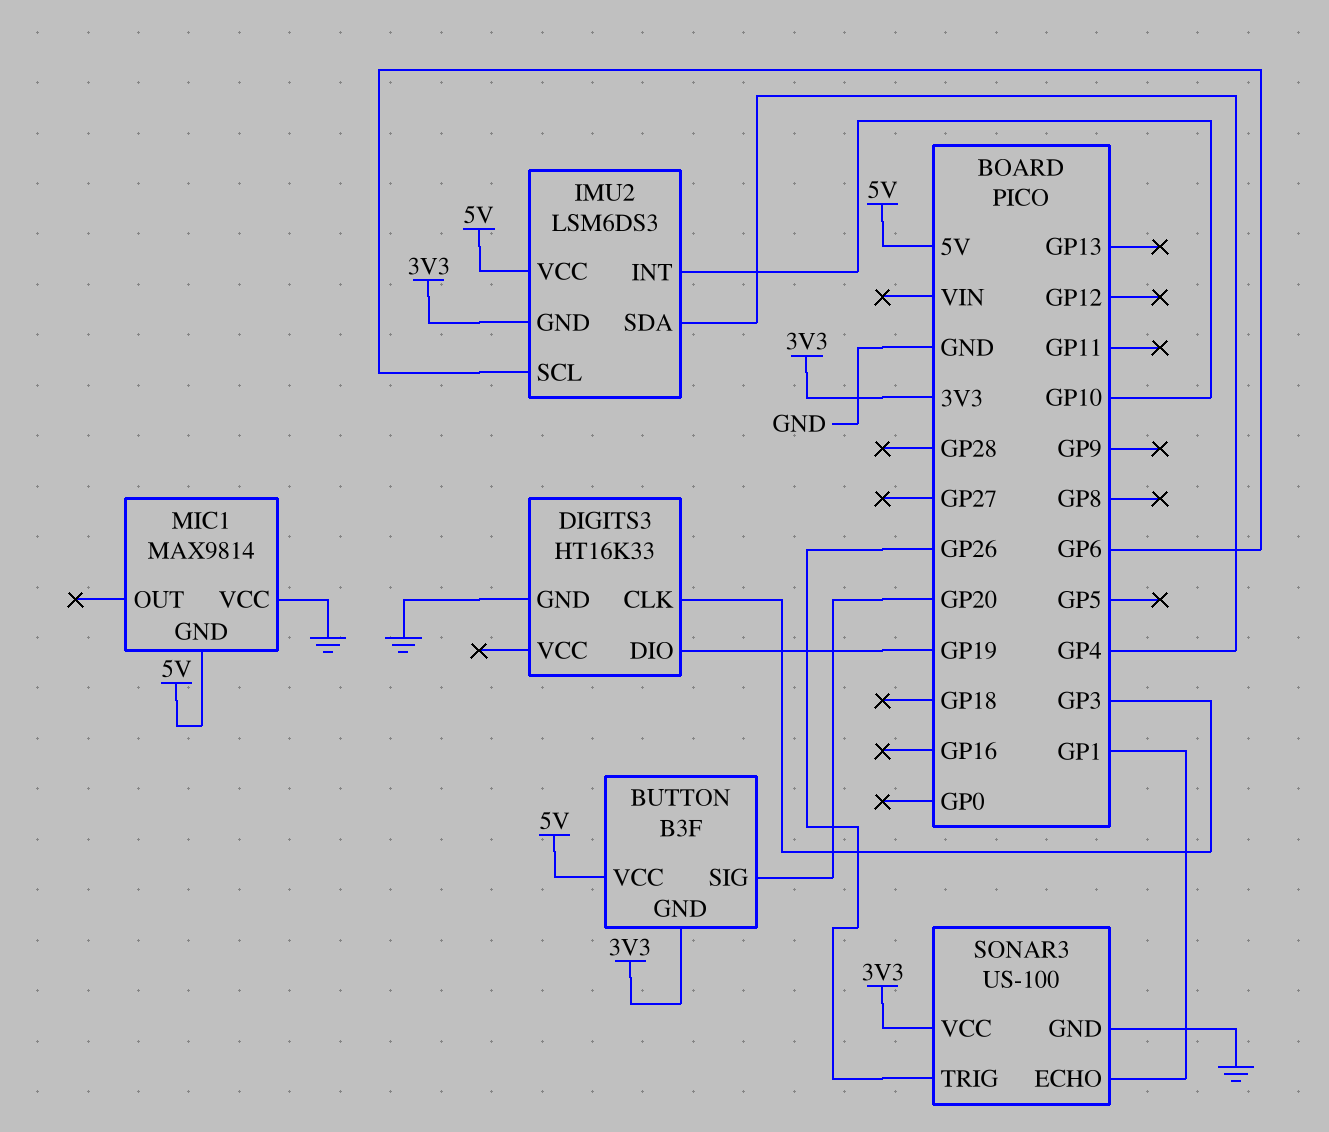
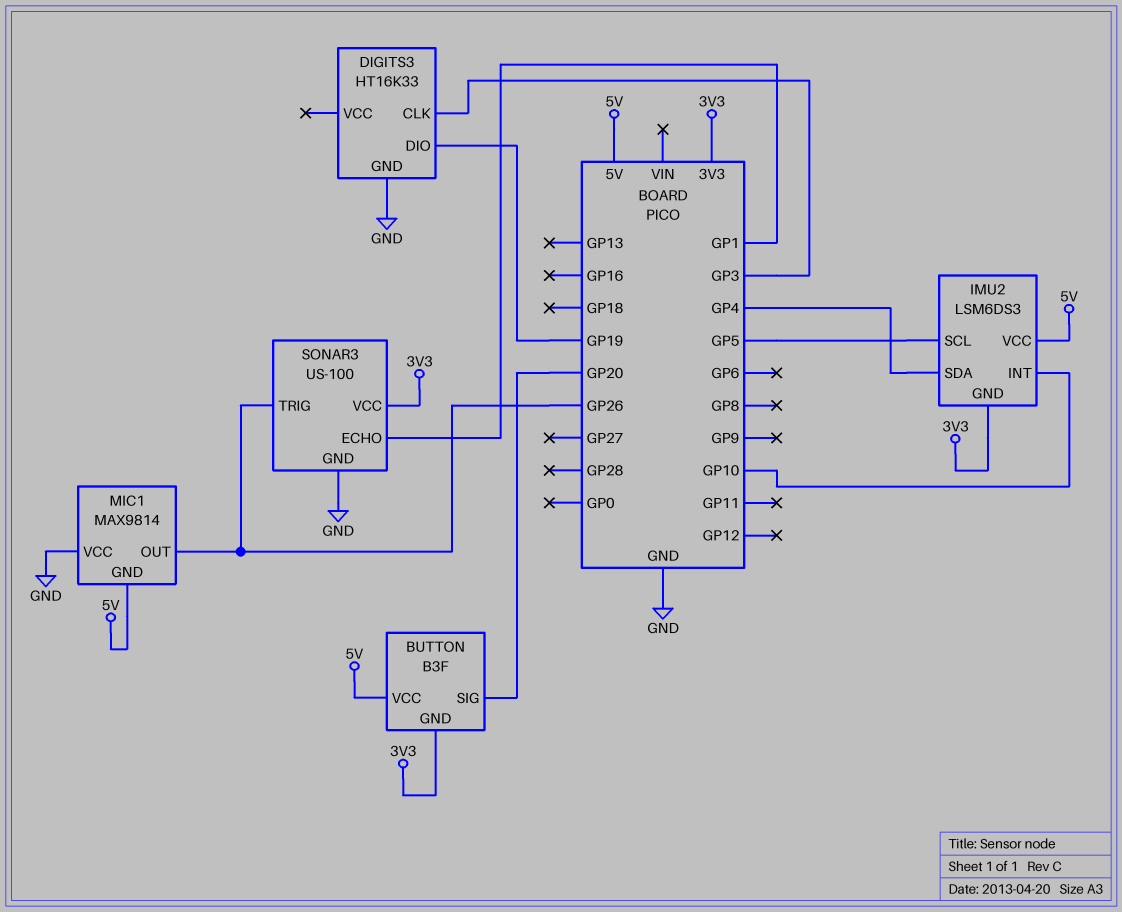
IMU2 pin SCL: GP6 -> GP5
MIC1 pin OUT: none -> GP26

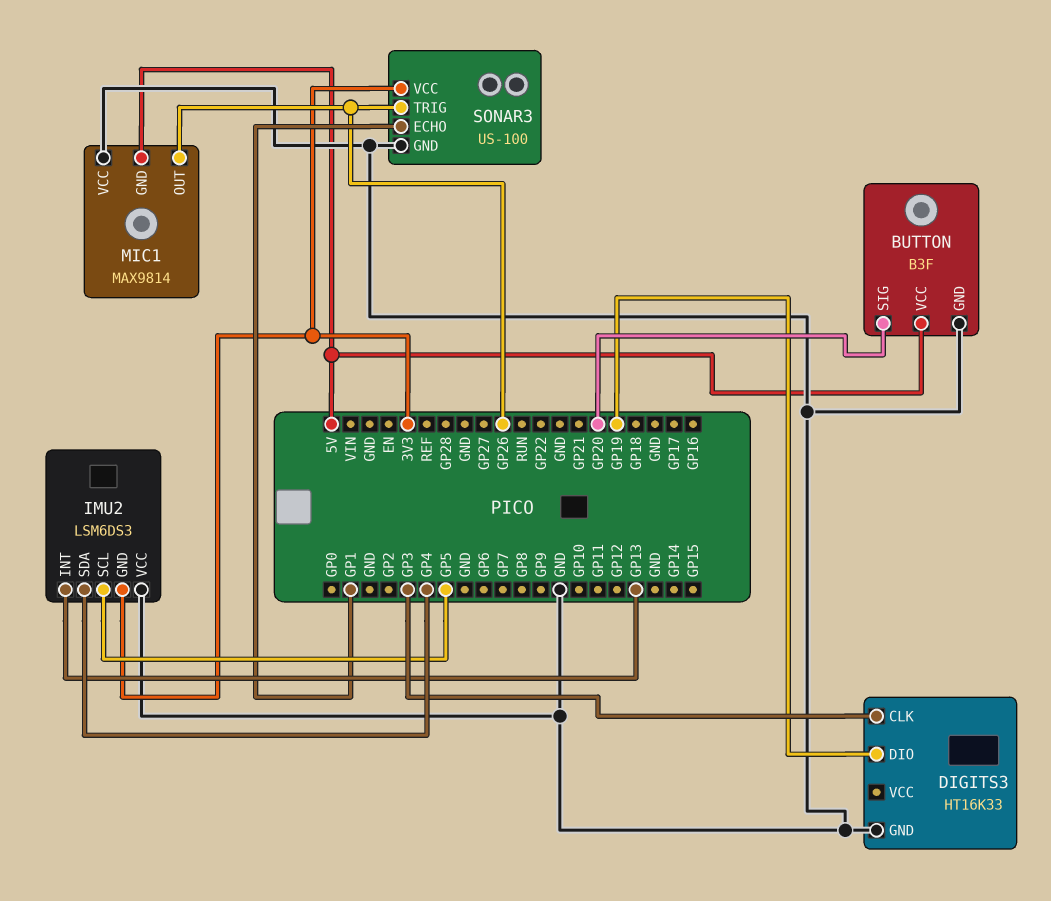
BUTTON pin GND: 3V3 -> GND
IMU2 pin INT: GP10 -> GP13
IMU2 pin VCC: 5V -> GND

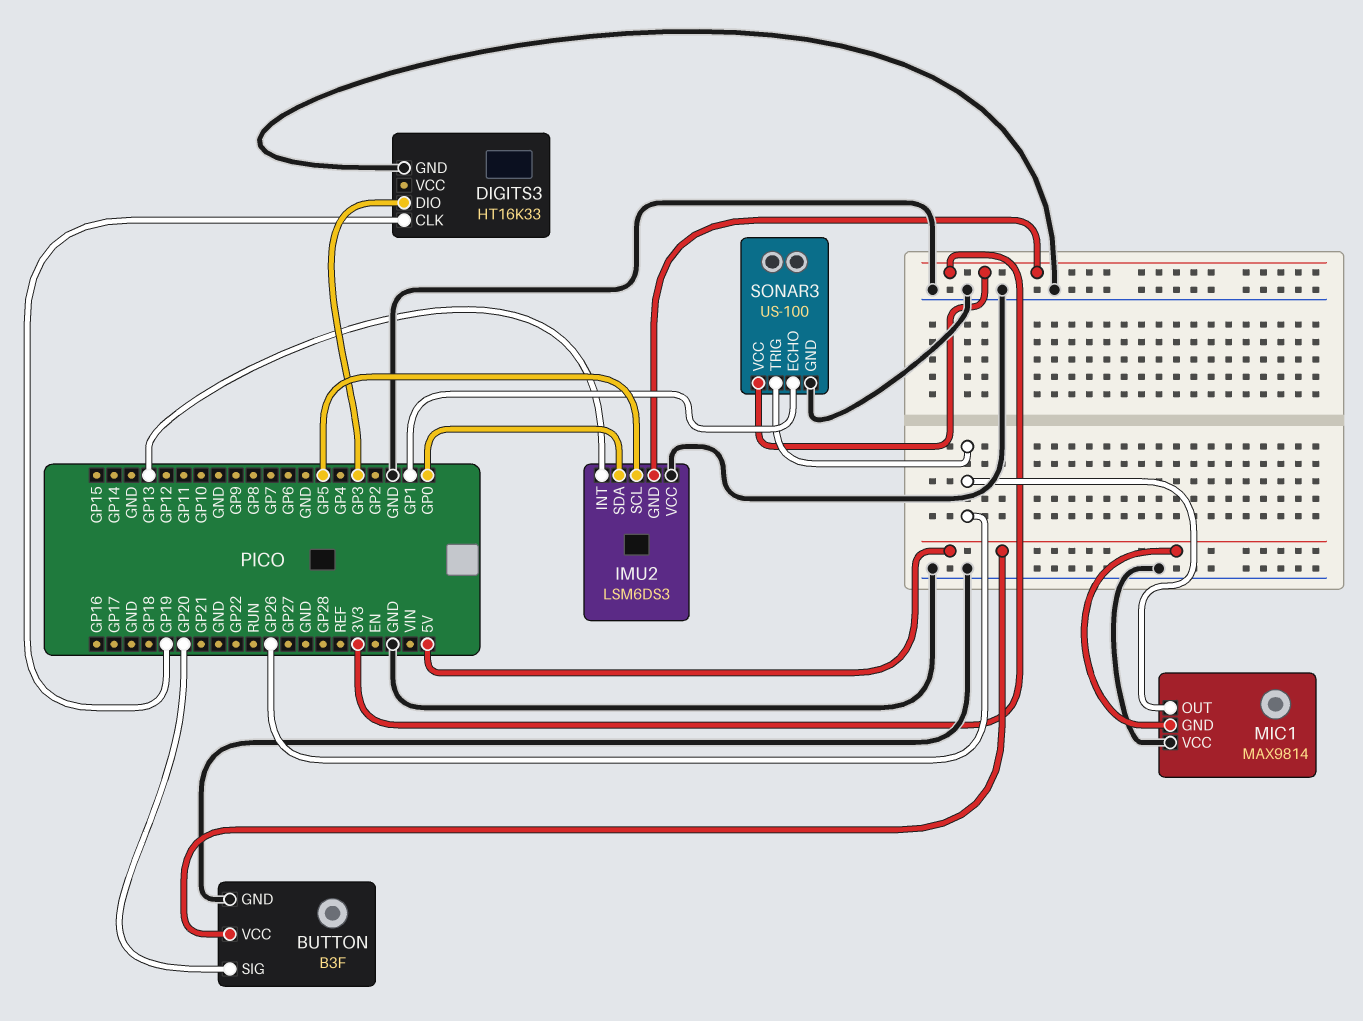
DIGITS3 pin CLK: GP3 -> GP19
DIGITS3 pin DIO: GP19 -> GP3
IMU2 pin SDA: GP4 -> GP0

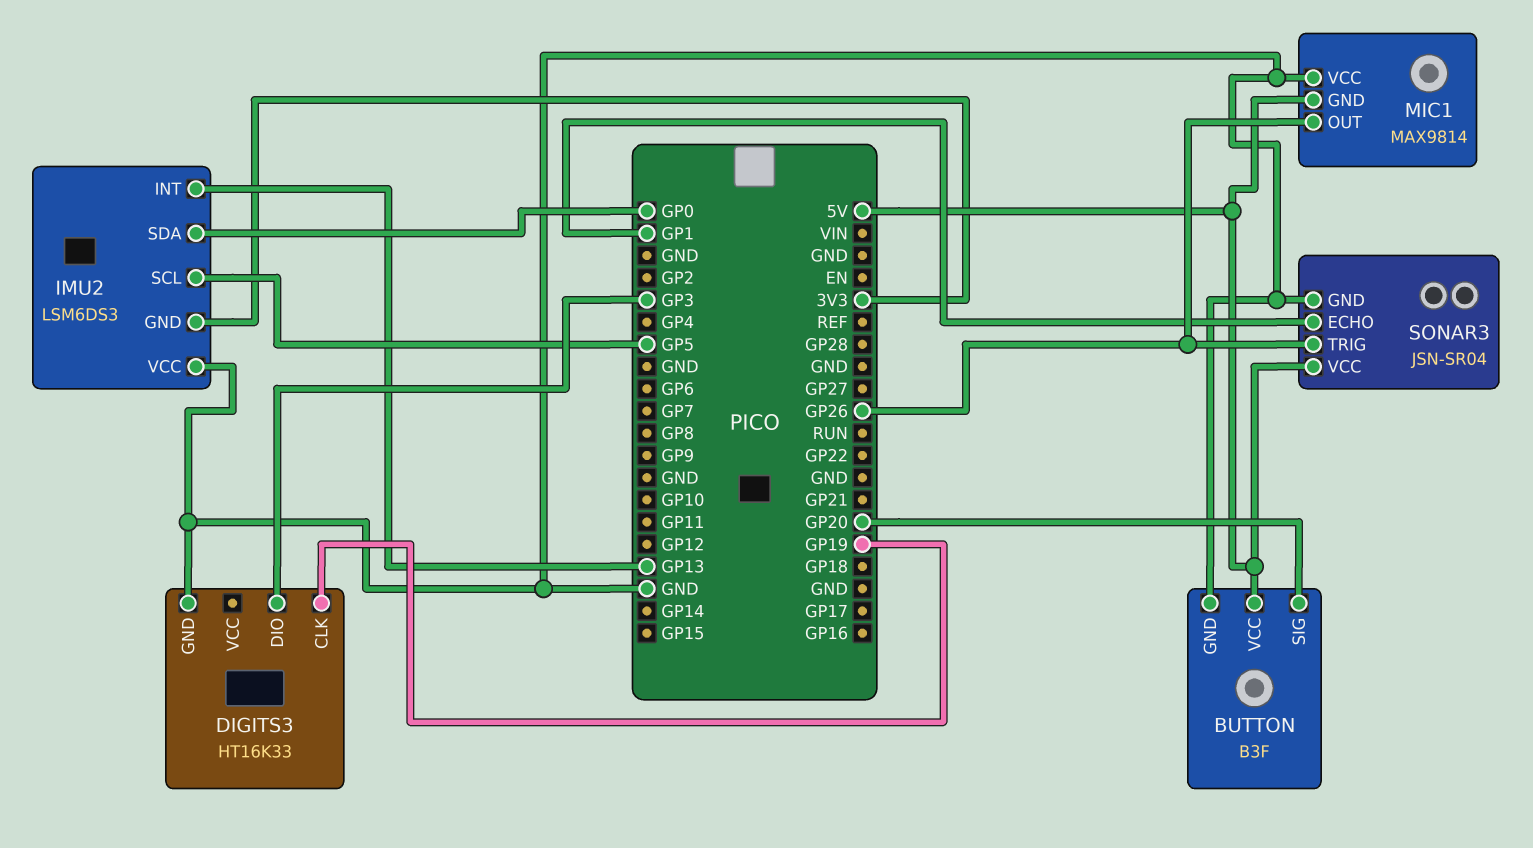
SONAR3: US-100 -> JSN-SR04
SONAR3 pin VCC: 3V3 -> 5V

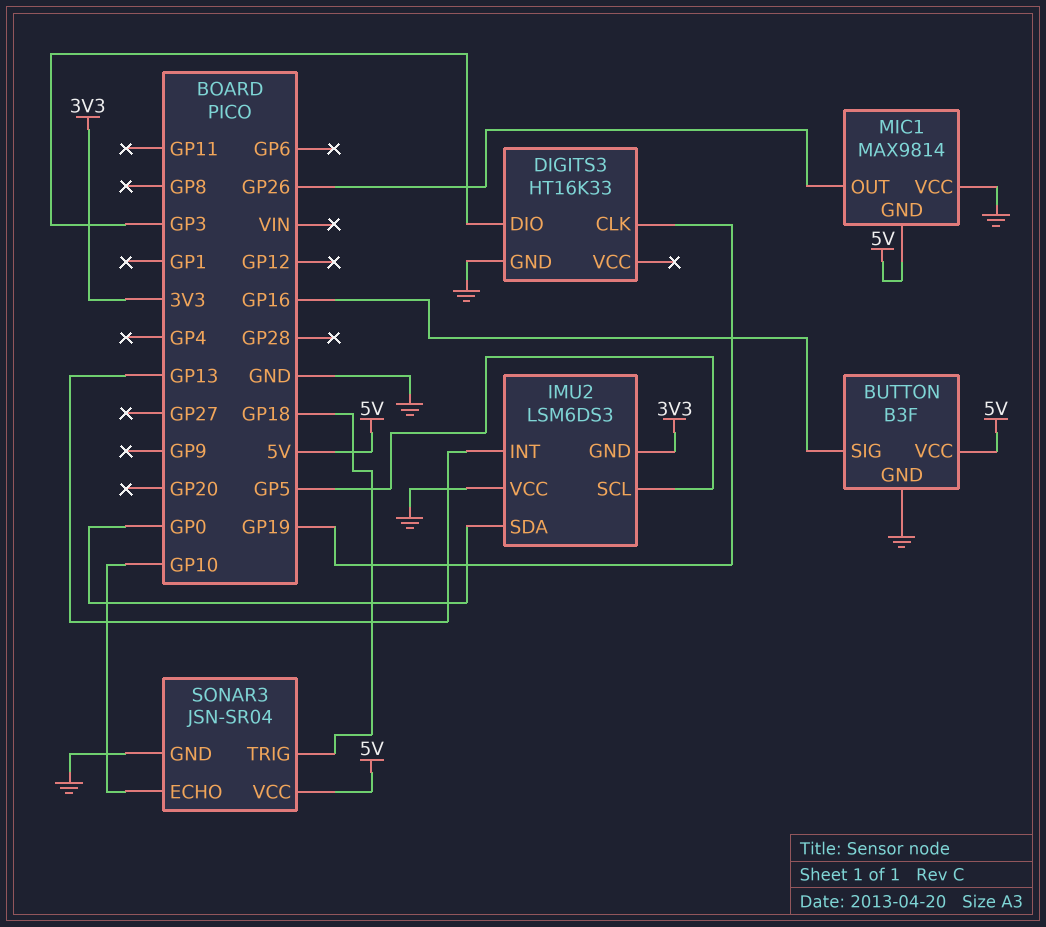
BUTTON pin SIG: GP20 -> GP16
SONAR3 pin ECHO: GP1 -> GP10
SONAR3 pin TRIG: GP26 -> GP18

